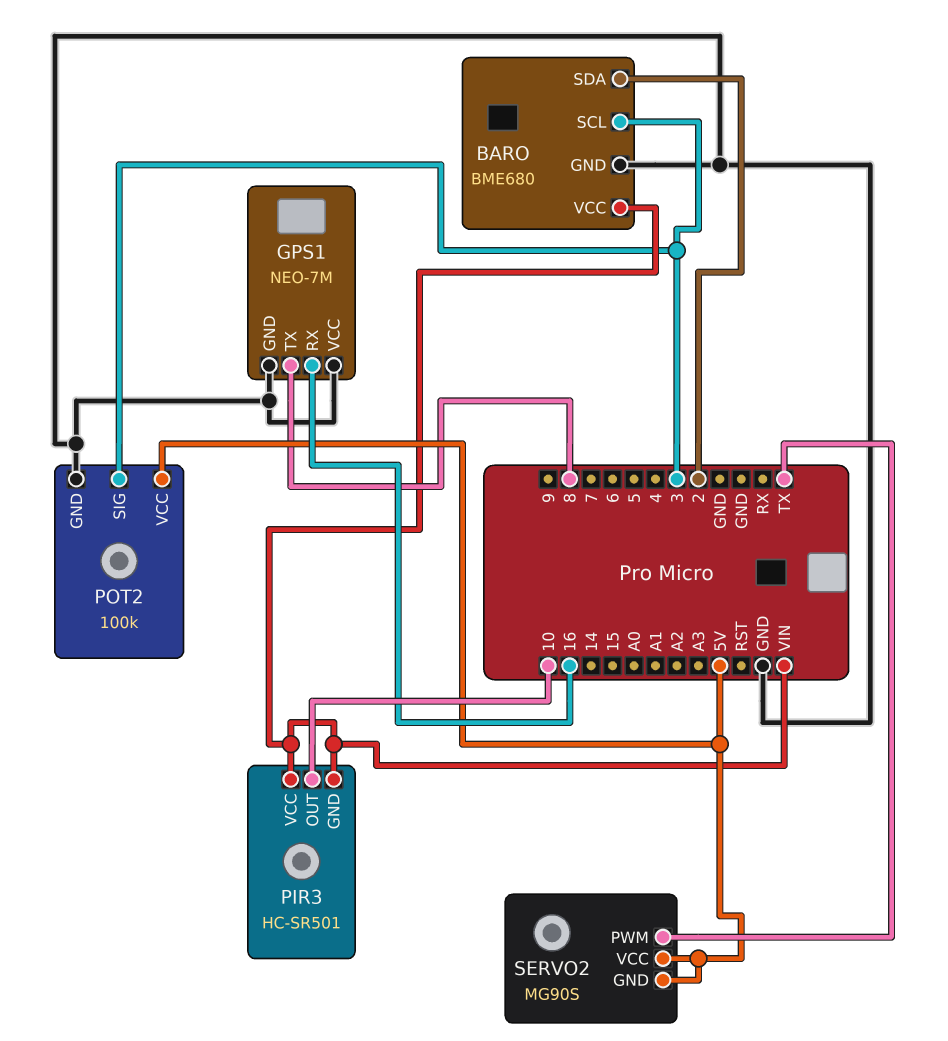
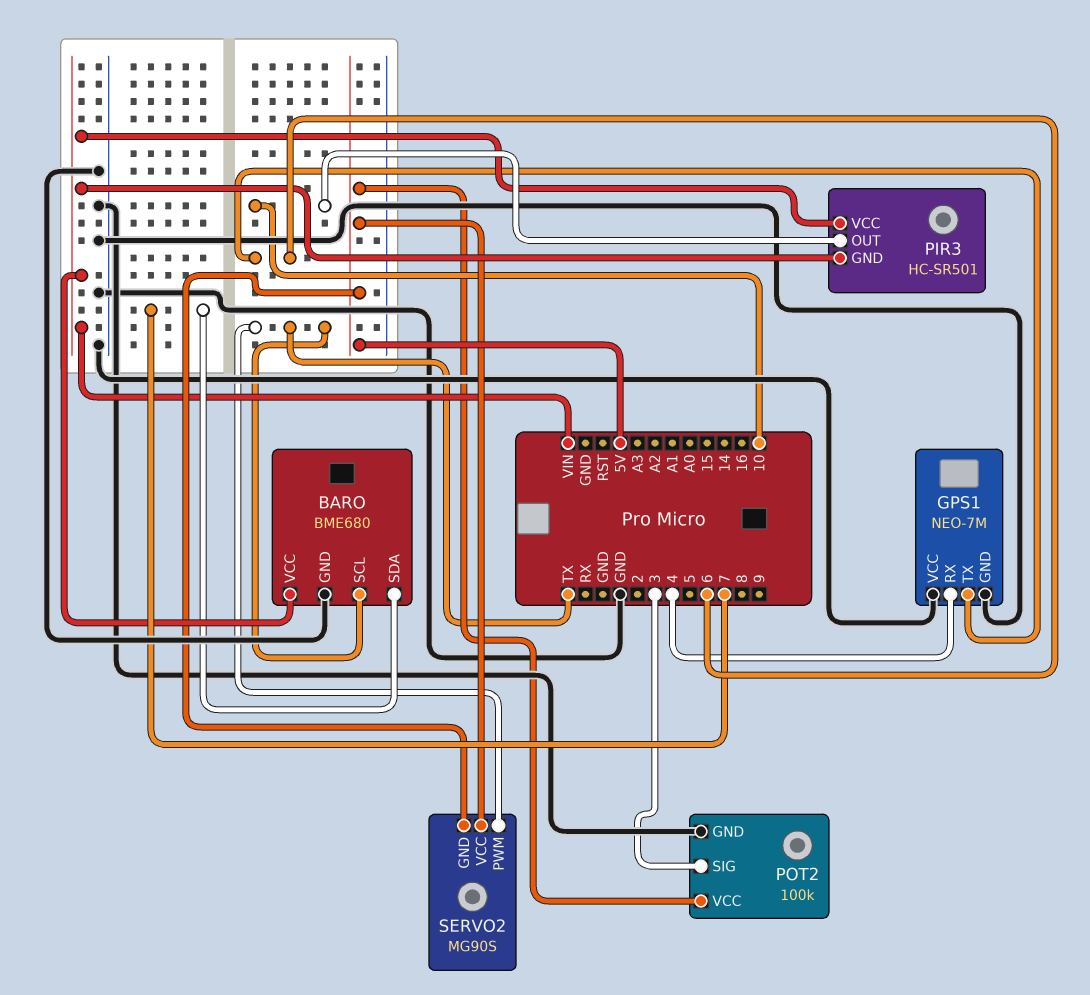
BARO pin SCL: 3 -> TX
BARO pin SDA: 2 -> 7
GPS1 pin RX: 16 -> 4
GPS1 pin TX: 8 -> 6

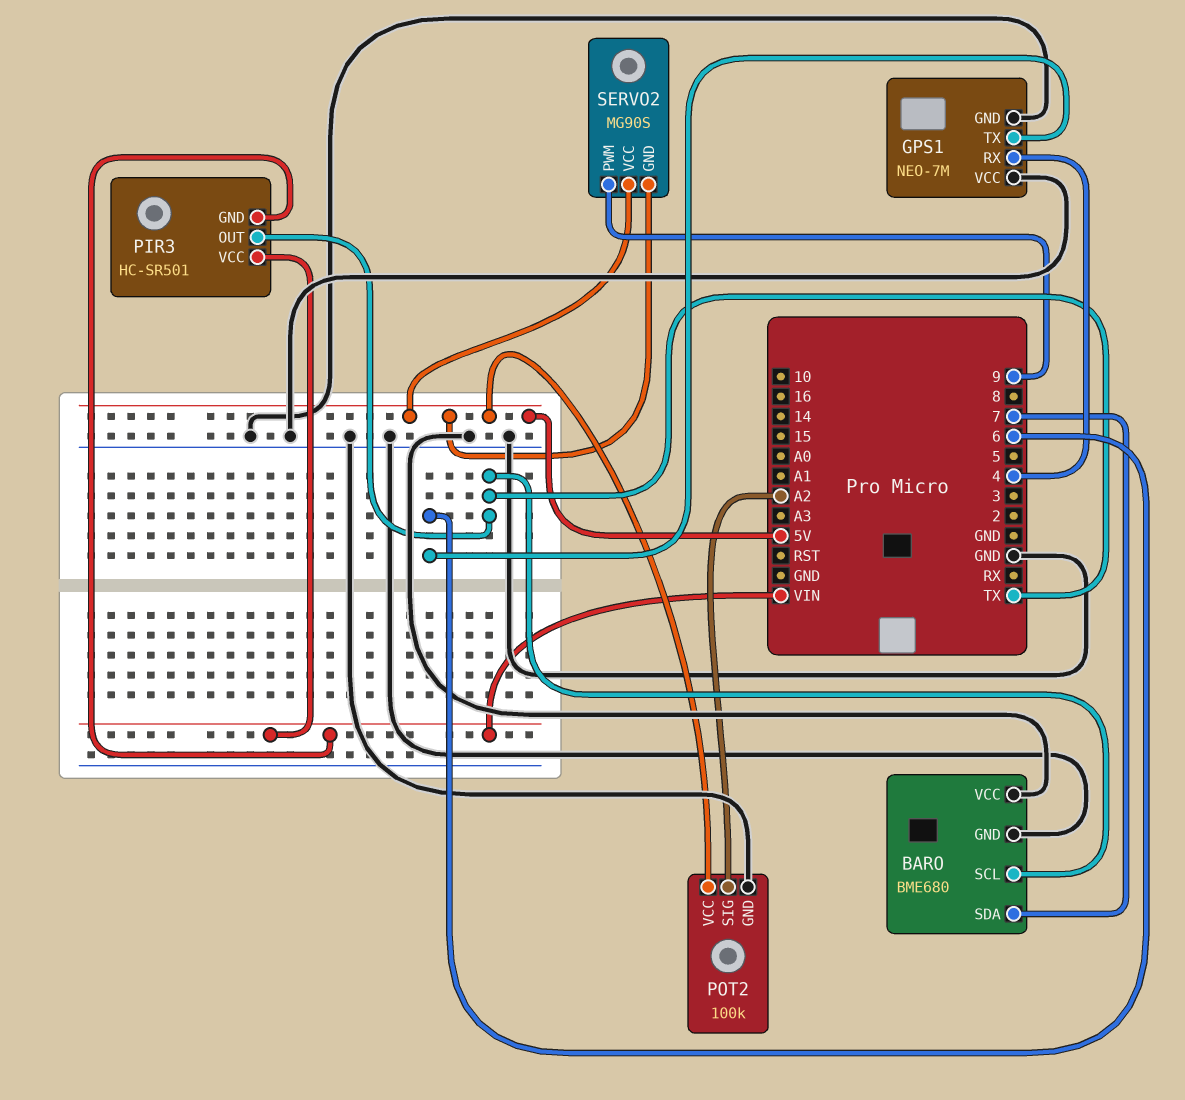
BARO pin VCC: VIN -> GND
PIR3 pin OUT: 10 -> TX
POT2 pin SIG: 3 -> A2
SERVO2 pin PWM: TX -> 9

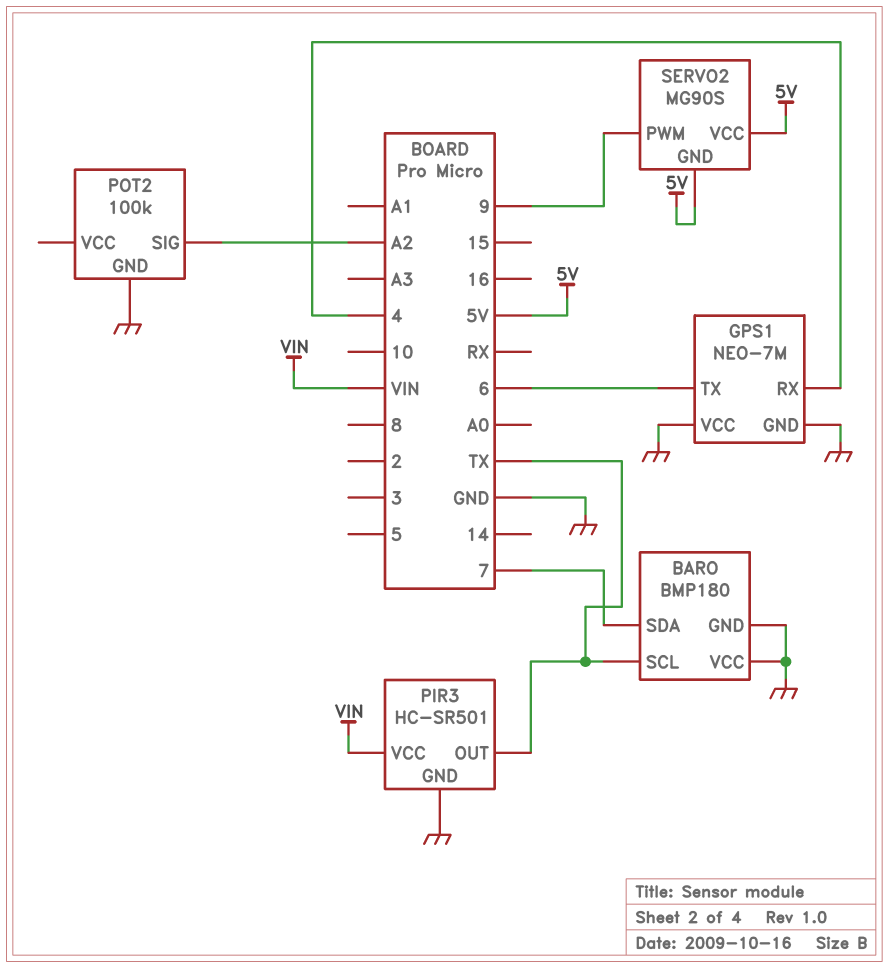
BARO: BME680 -> BMP180
PIR3 pin GND: VIN -> GND
POT2 pin VCC: 5V -> none

